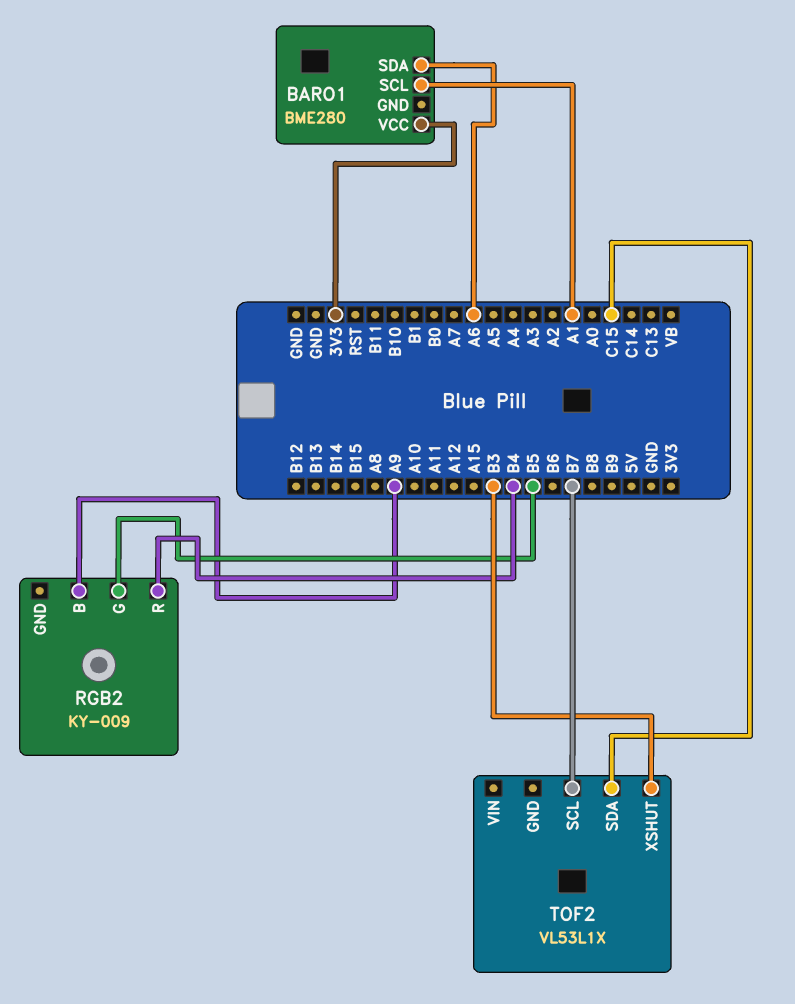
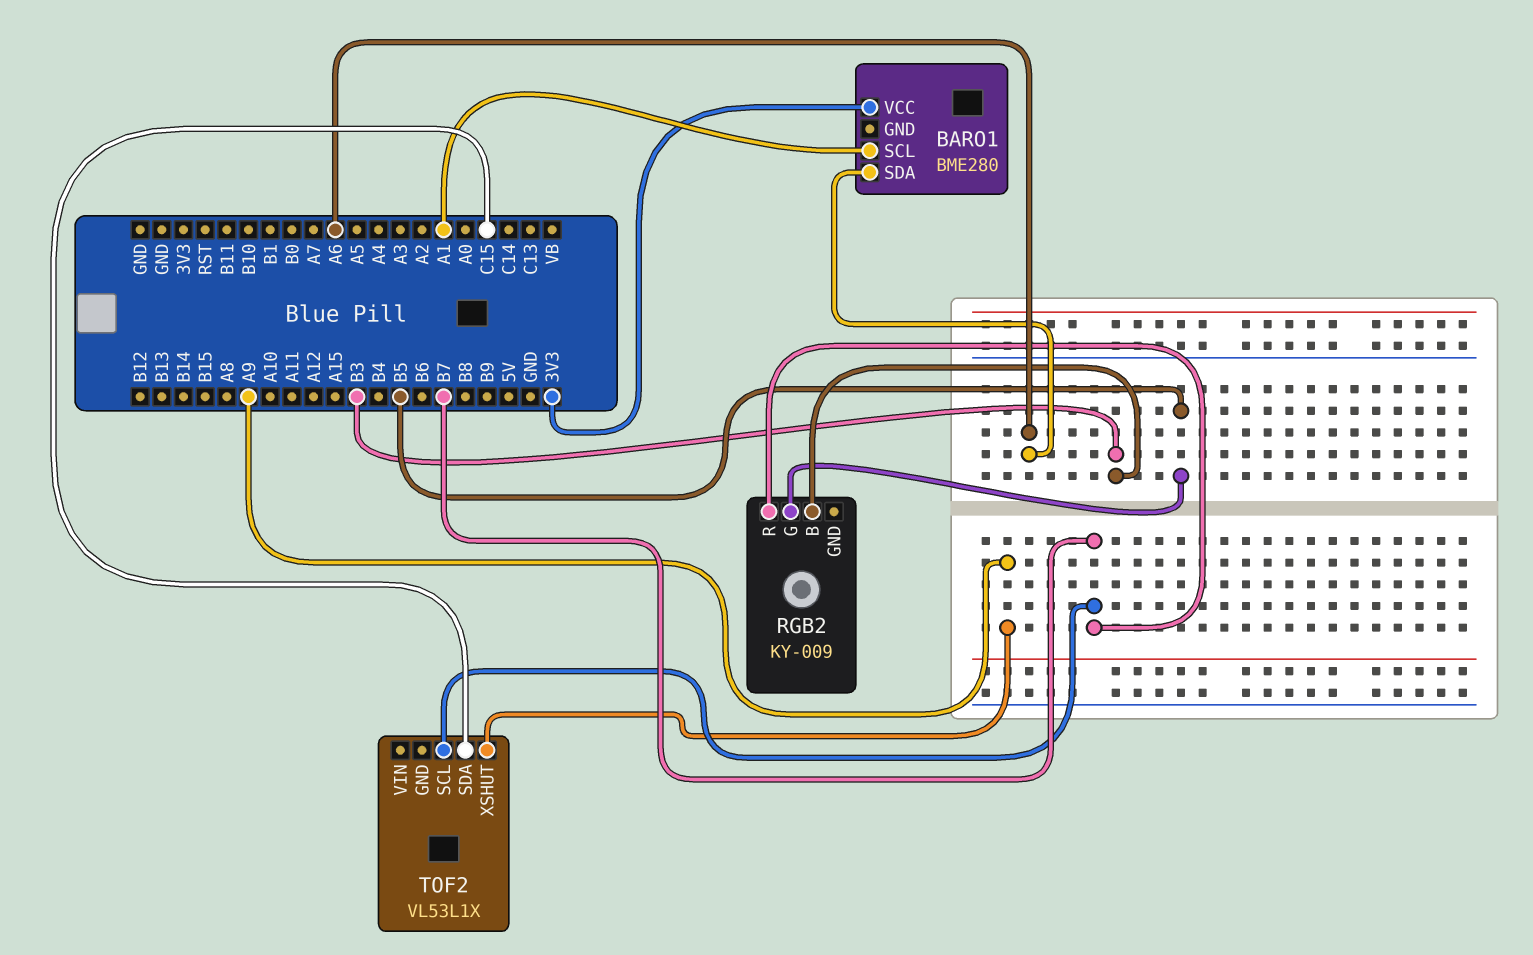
RGB2 pin B: A9 -> B3
RGB2 pin R: B4 -> B7
TOF2 pin XSHUT: B3 -> A9

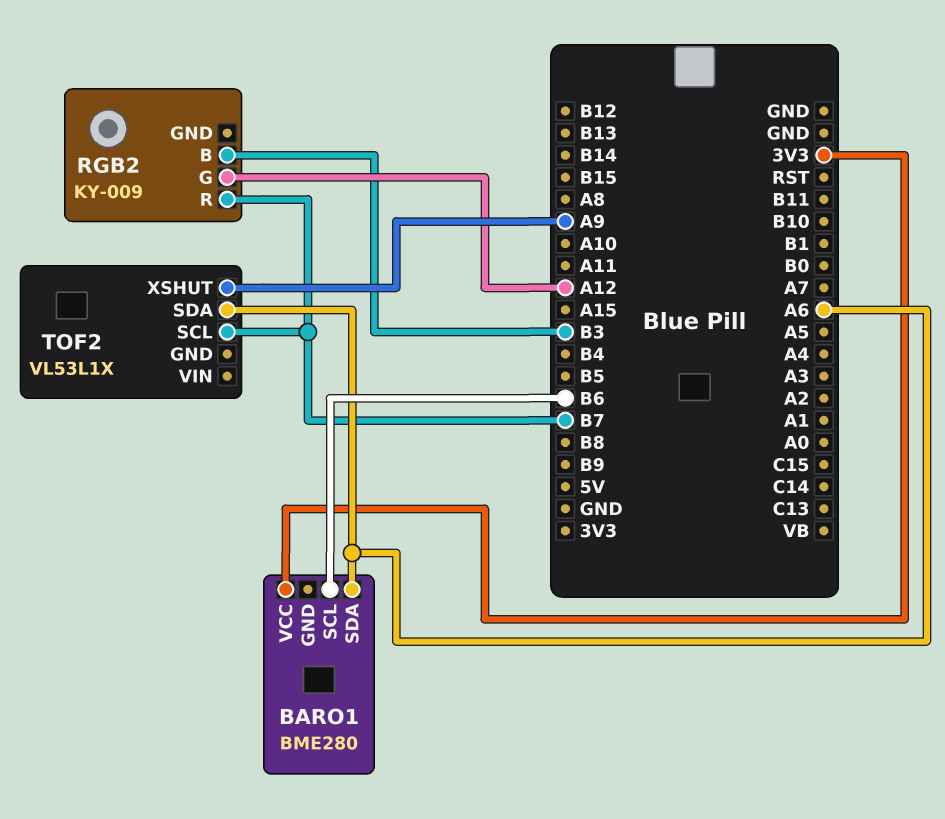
BARO1 pin SCL: A1 -> B6
RGB2 pin G: B5 -> A12
TOF2 pin SDA: C15 -> A6

